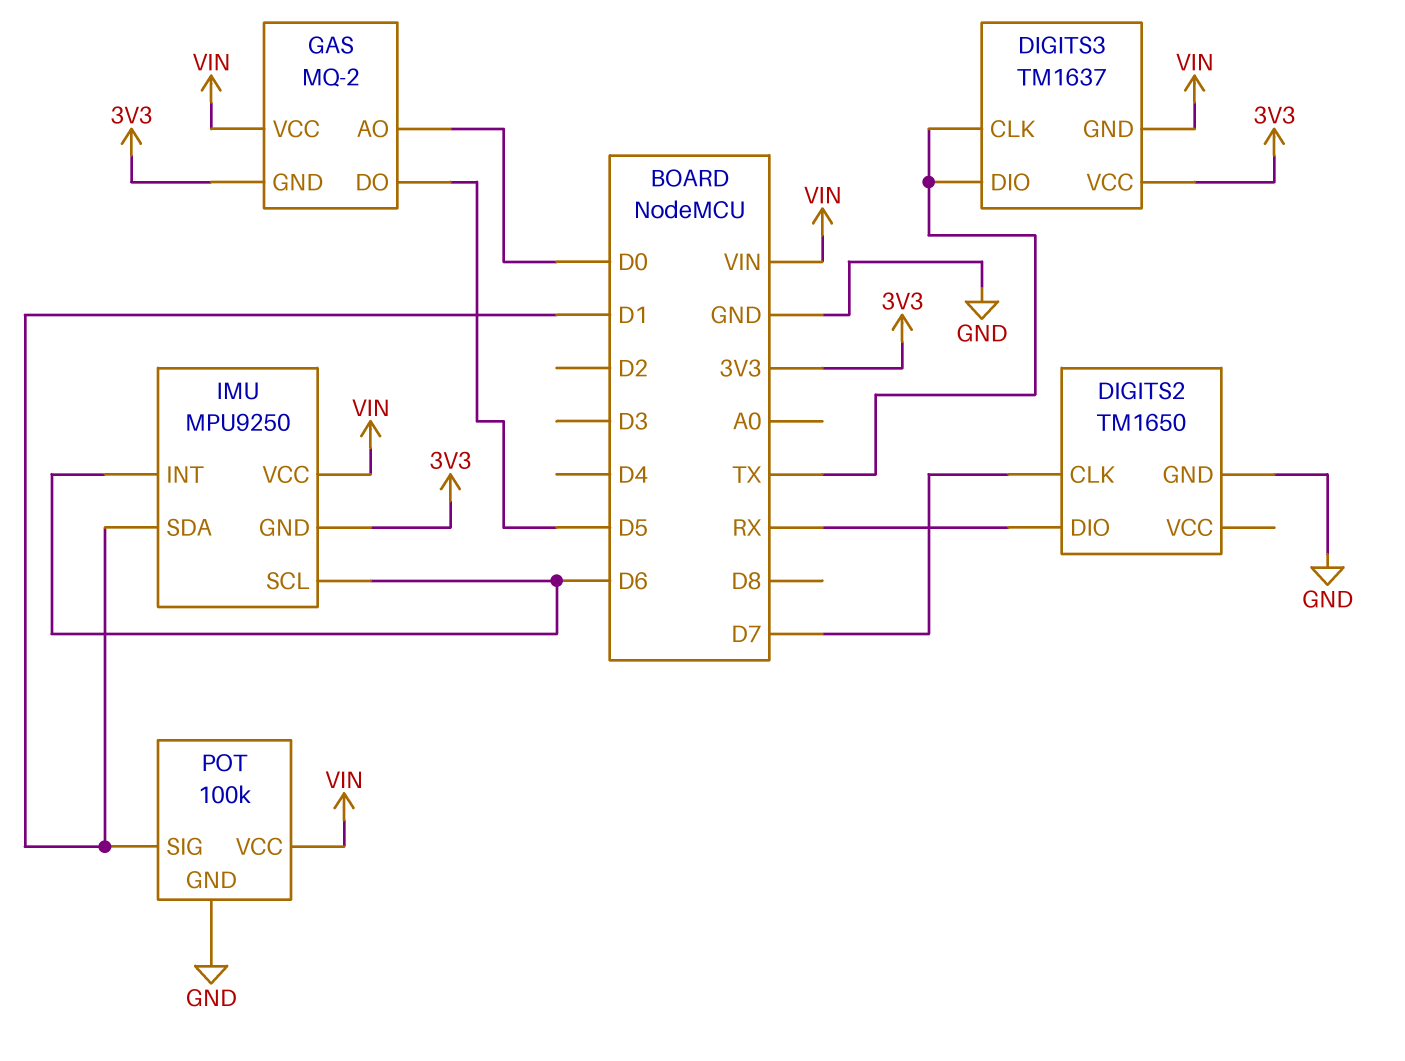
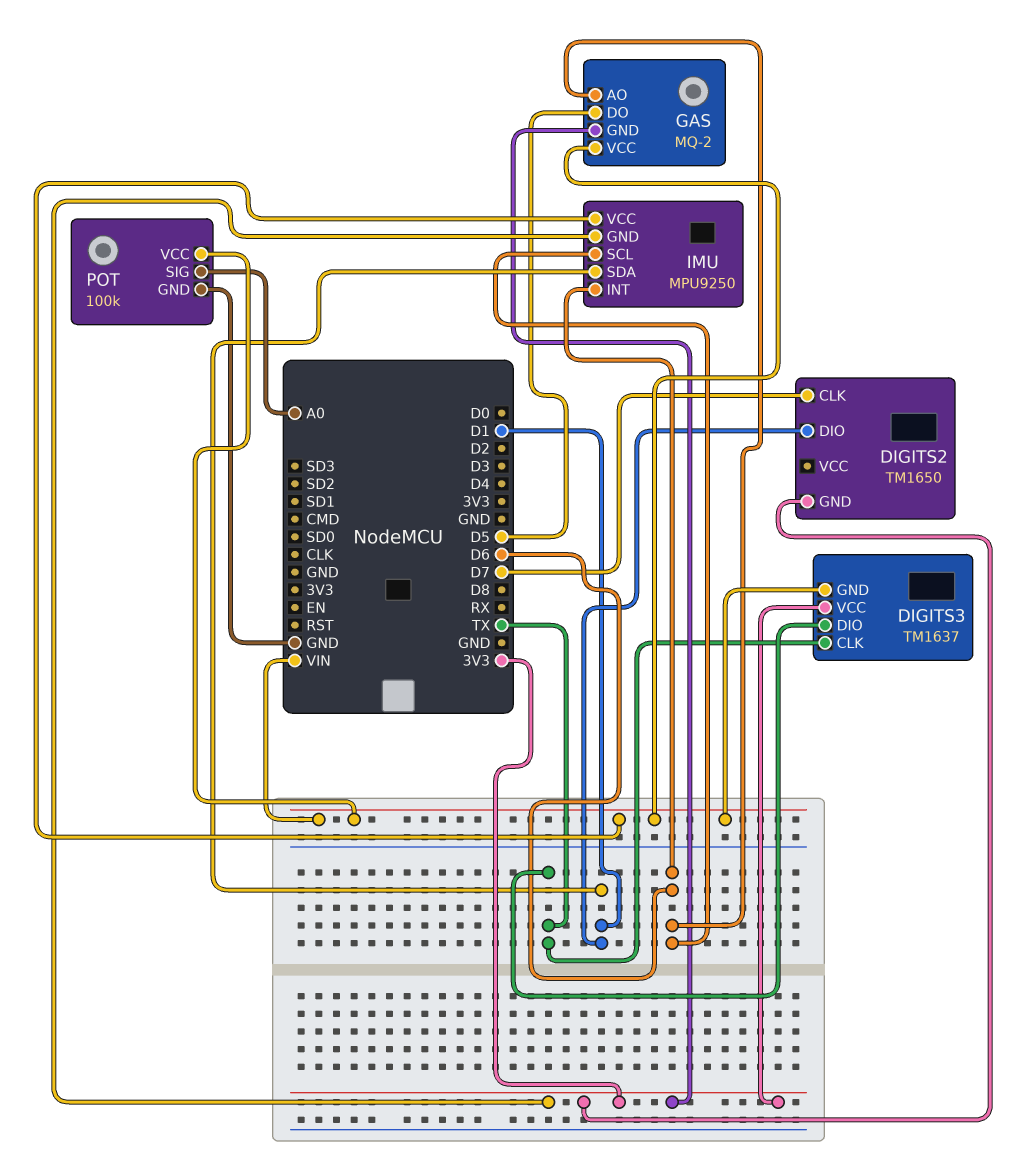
DIGITS2 pin DIO: RX -> D1
DIGITS2 pin GND: GND -> 3V3
GAS pin AO: D0 -> D6
POT pin SIG: D1 -> A0

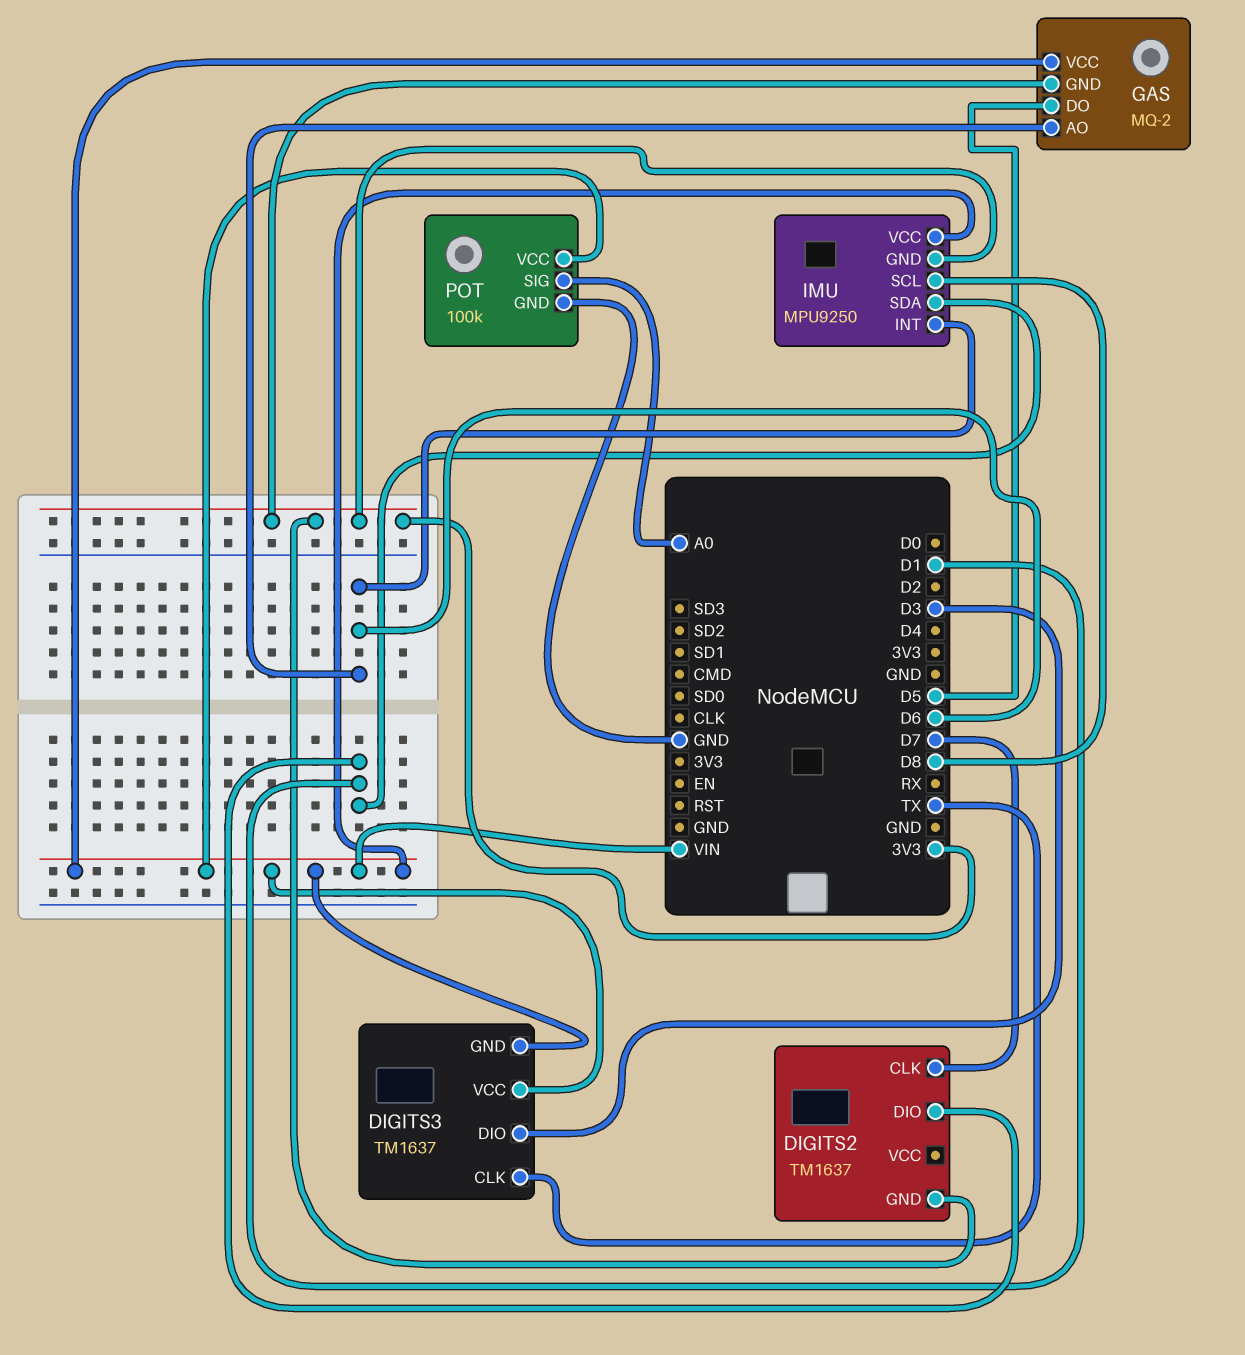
DIGITS2: TM1650 -> TM1637
DIGITS3 pin DIO: TX -> D3
DIGITS3 pin VCC: 3V3 -> VIN
IMU pin SCL: D6 -> D8

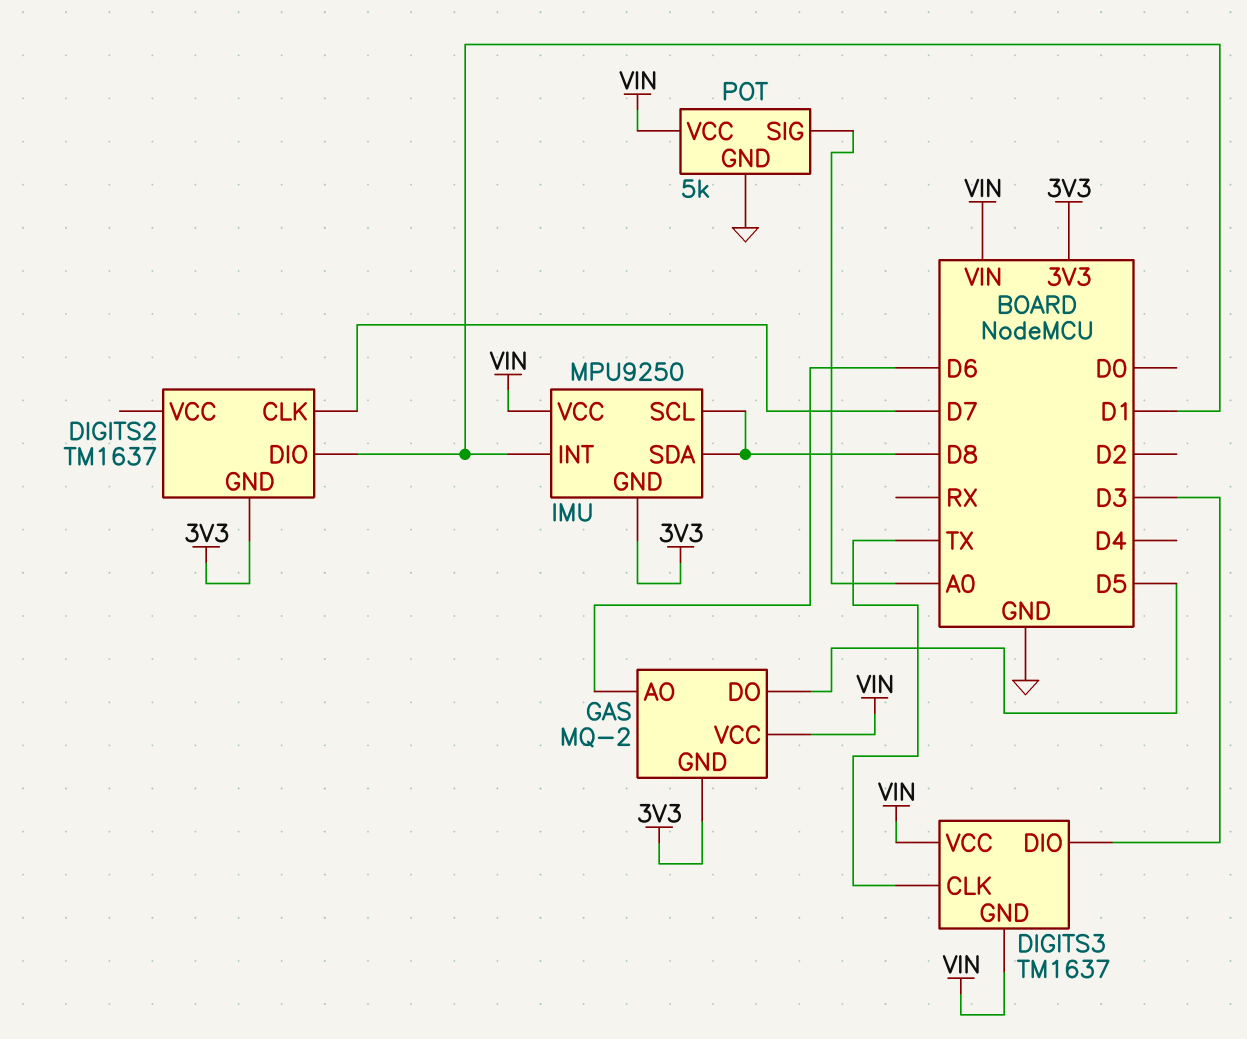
IMU pin INT: D6 -> D1
IMU pin SDA: D1 -> D8
POT: 100k -> 5k

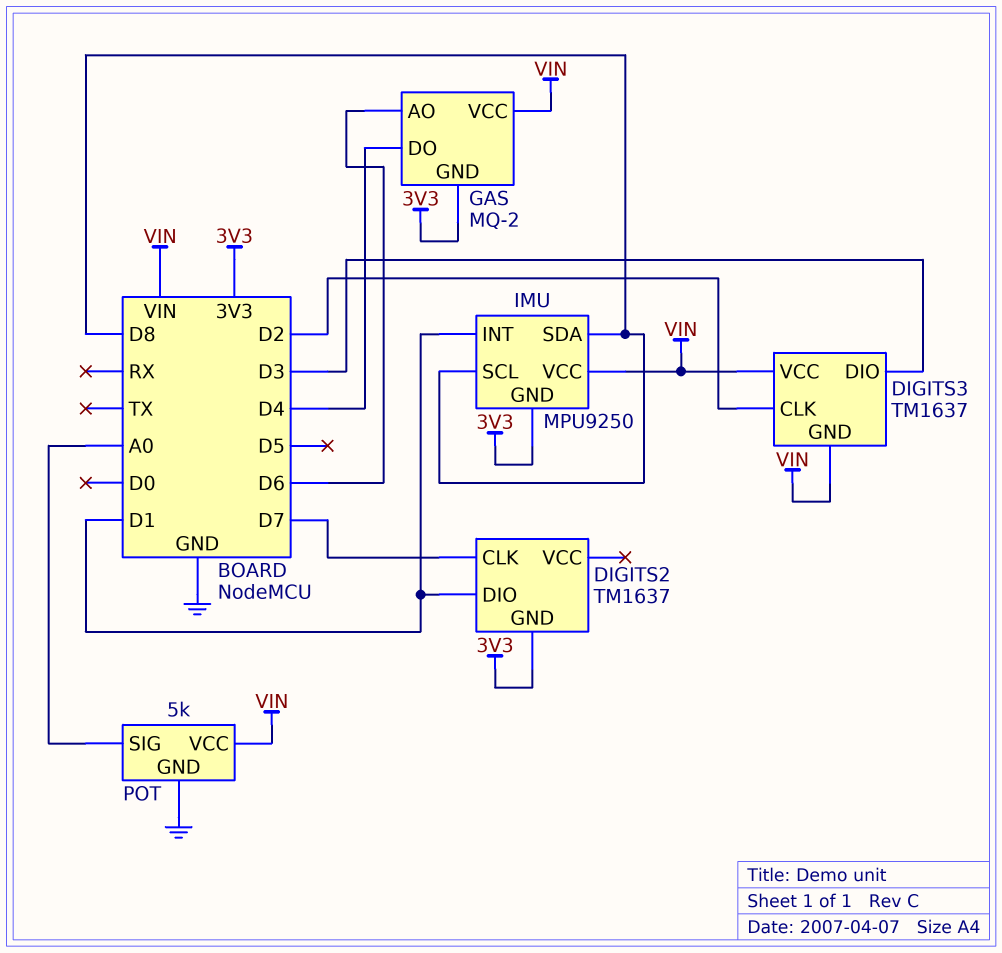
DIGITS3 pin CLK: TX -> D2
GAS pin DO: D5 -> D4

